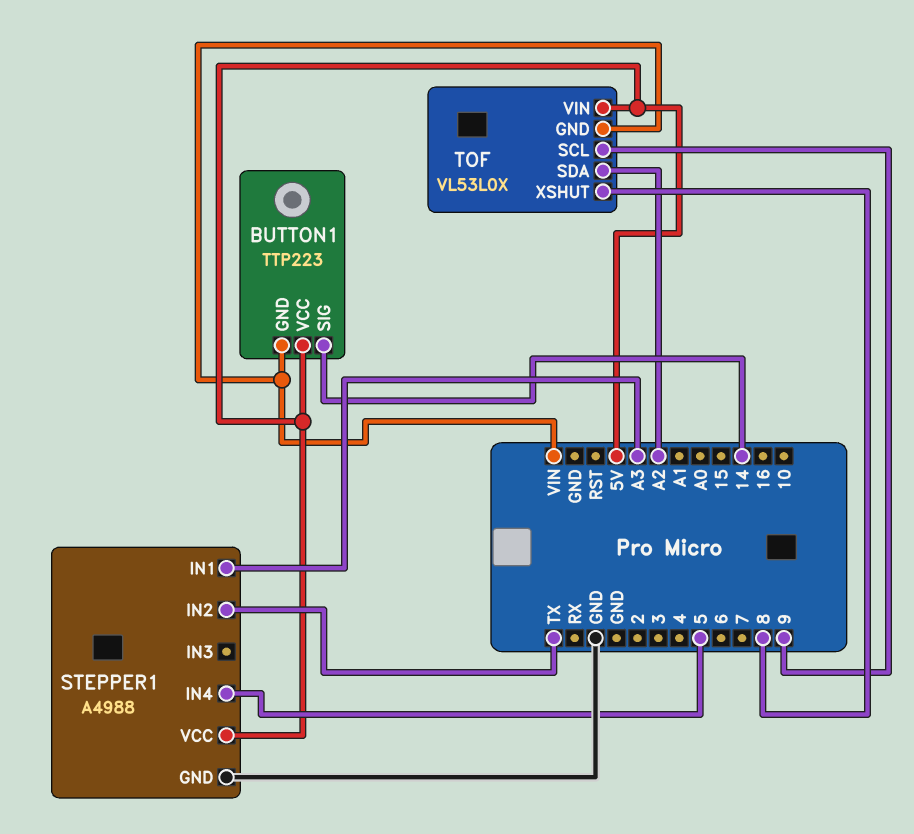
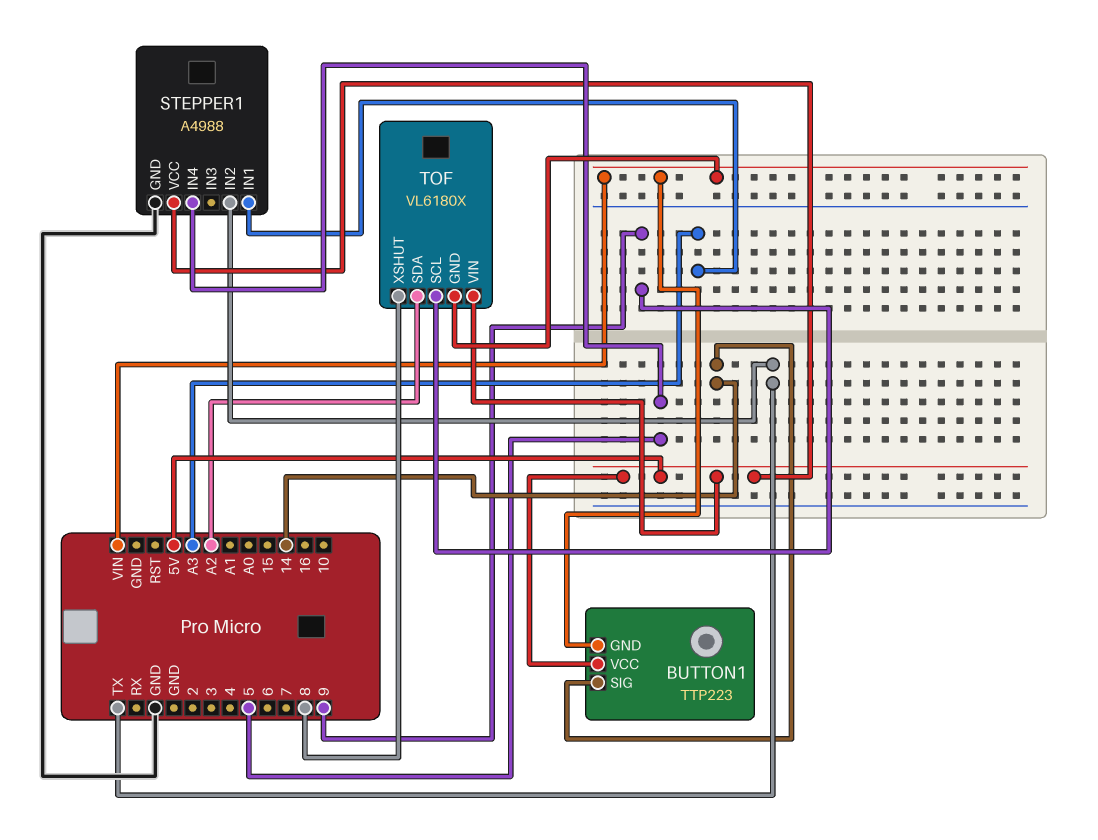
TOF: VL53L0X -> VL6180X

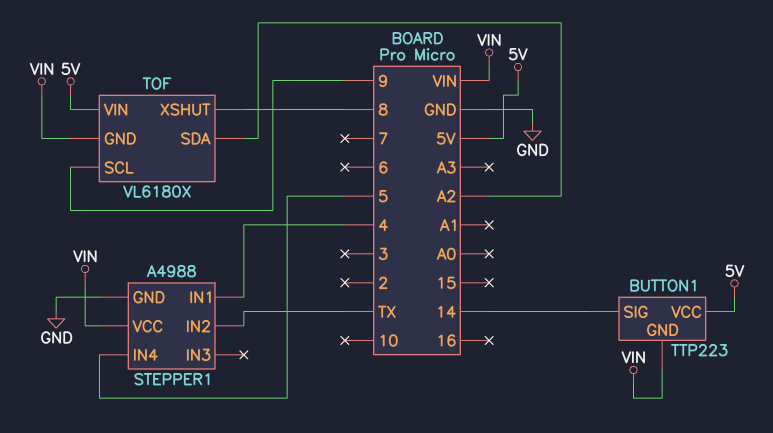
STEPPER1 pin IN1: A3 -> 4
STEPPER1 pin VCC: 5V -> VIN

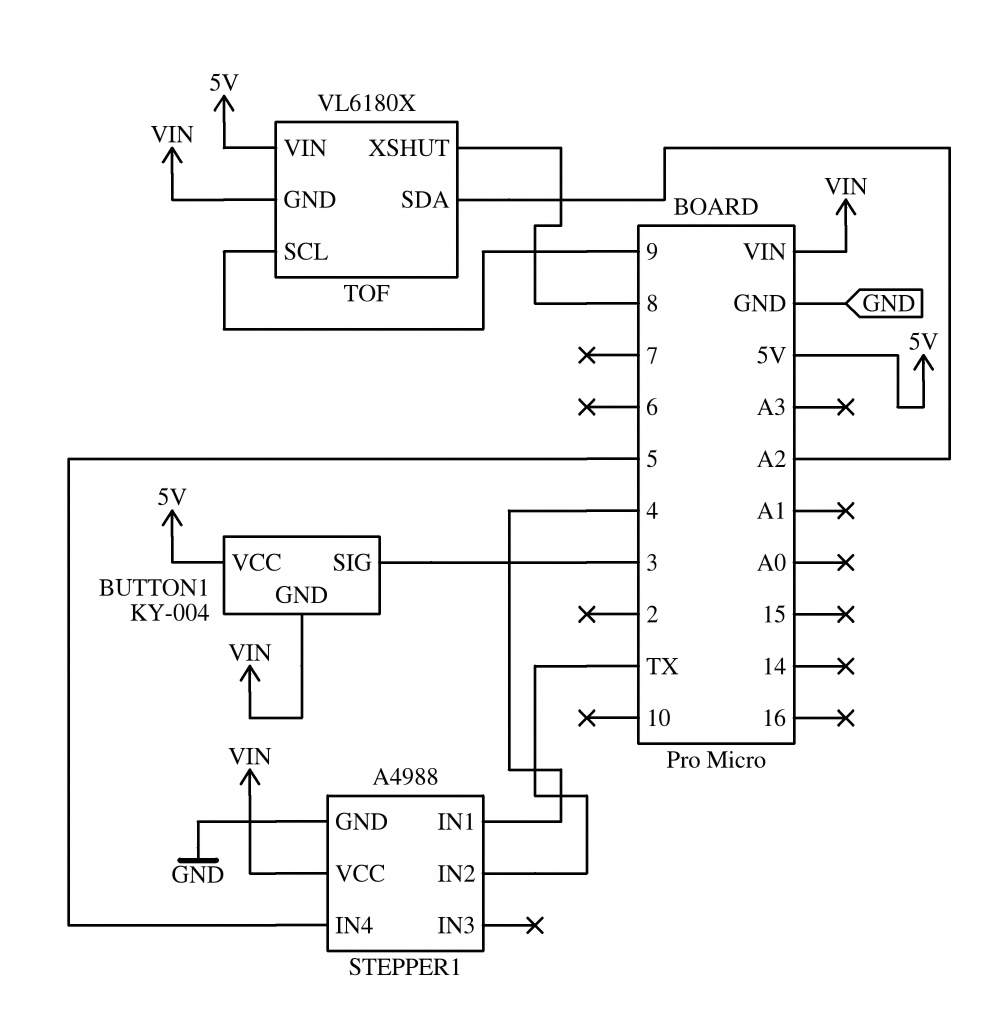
BUTTON1: TTP223 -> KY-004
BUTTON1 pin SIG: 14 -> 3

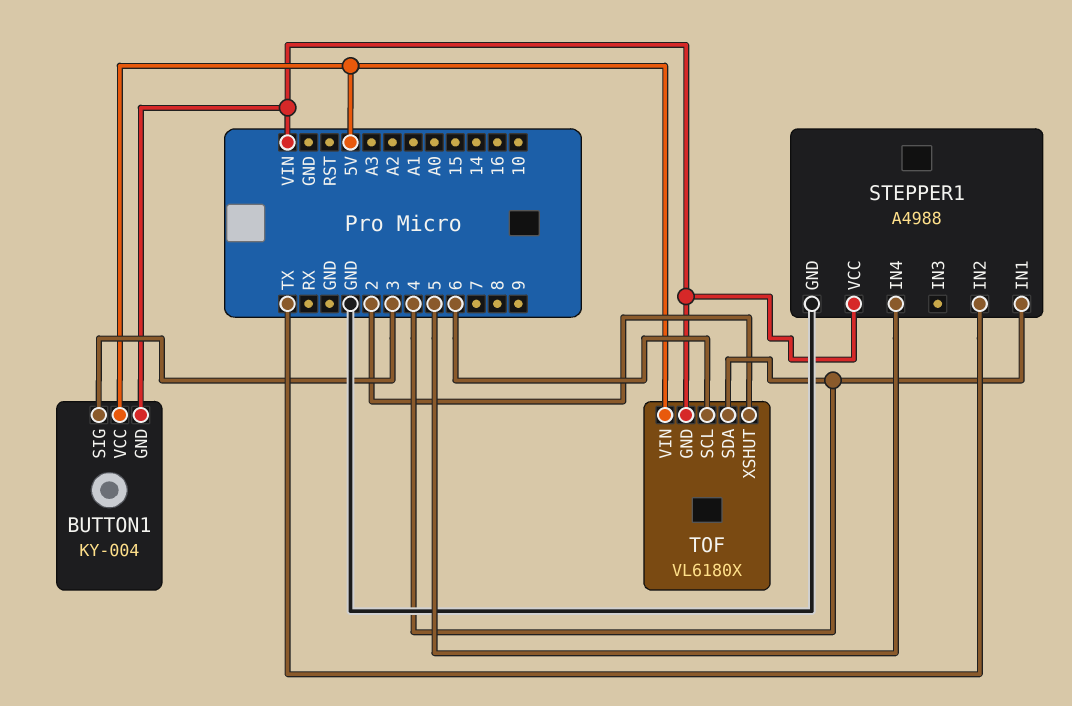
TOF pin SCL: 9 -> 6
TOF pin SDA: A2 -> 4
TOF pin XSHUT: 8 -> 2

